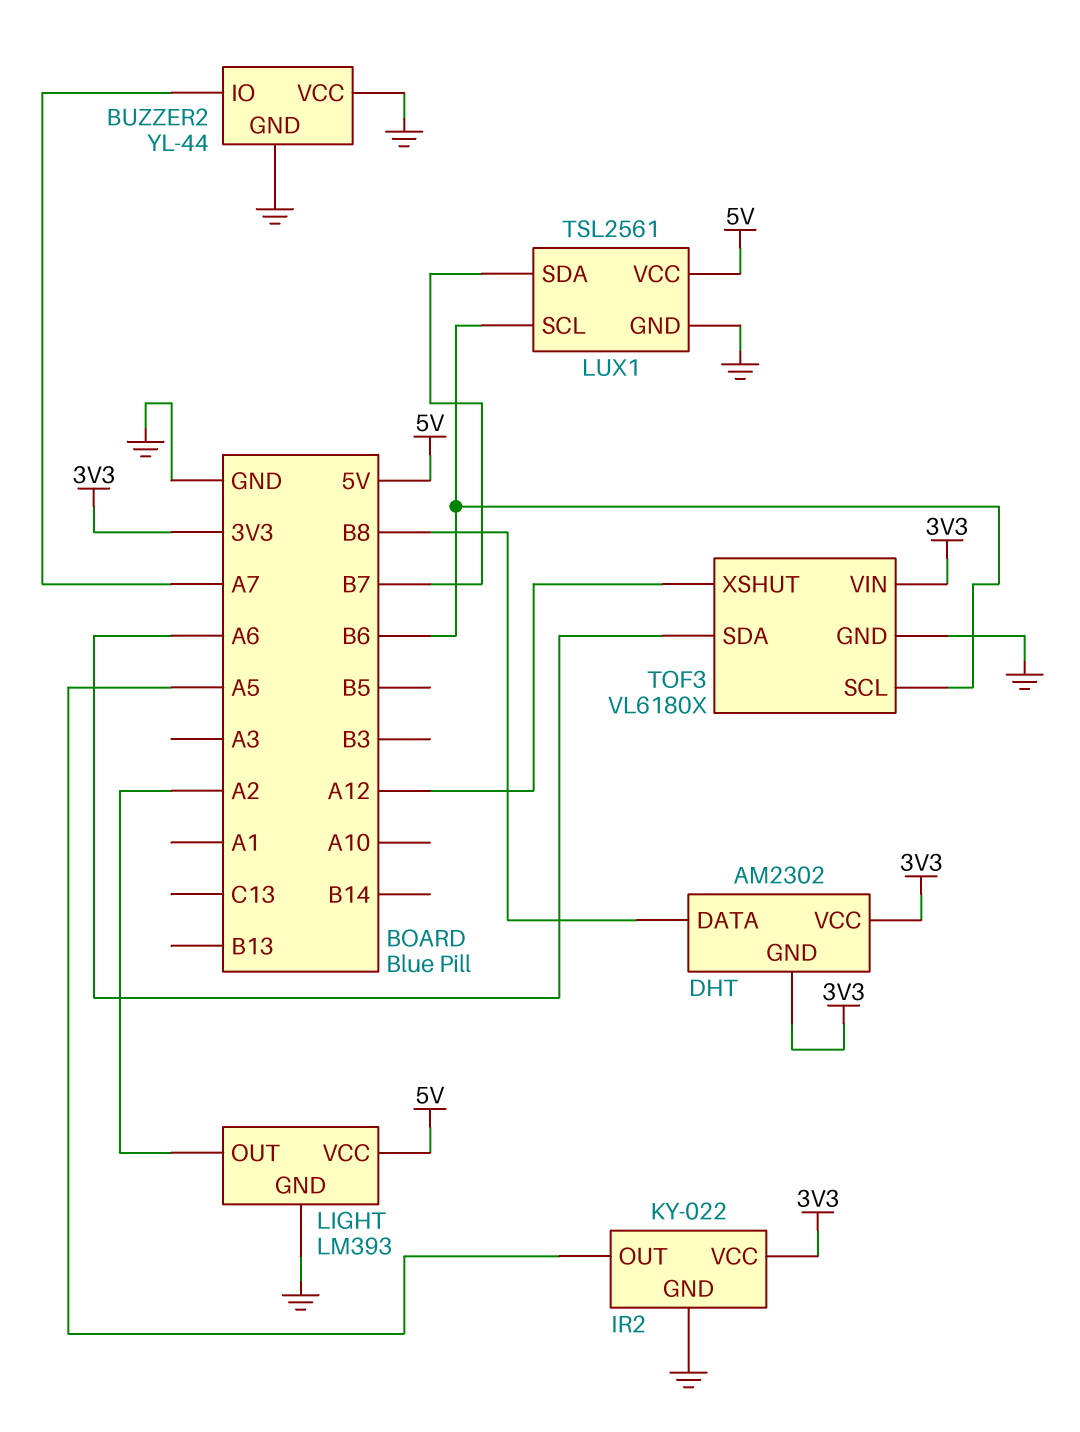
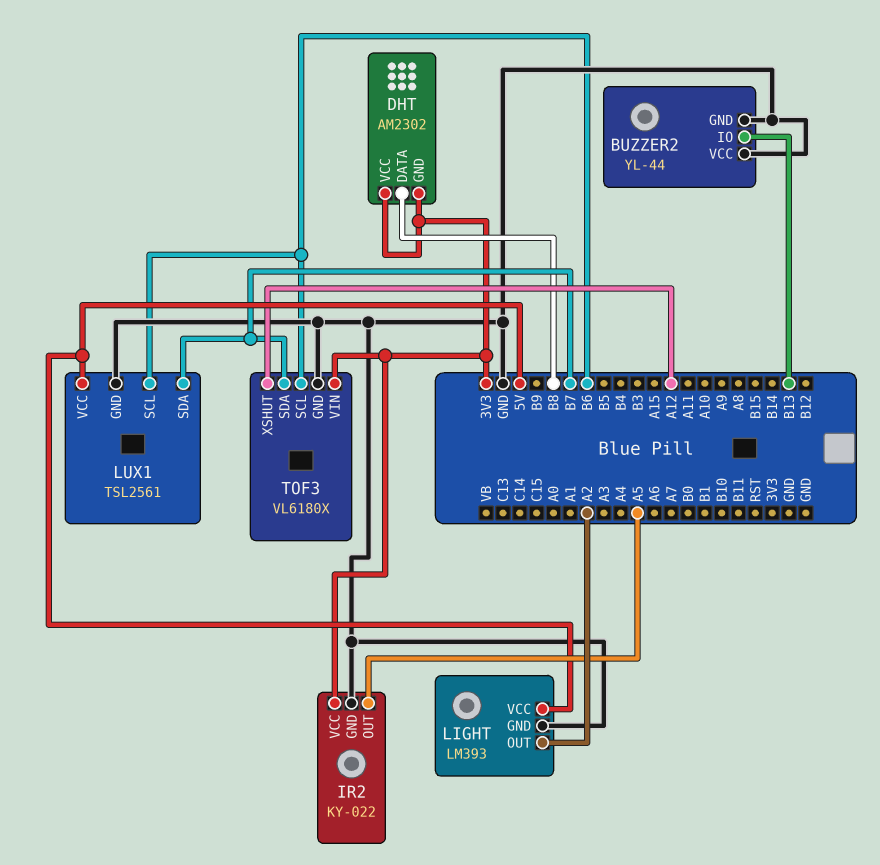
BUZZER2 pin IO: A7 -> B13
TOF3 pin SDA: A6 -> B7

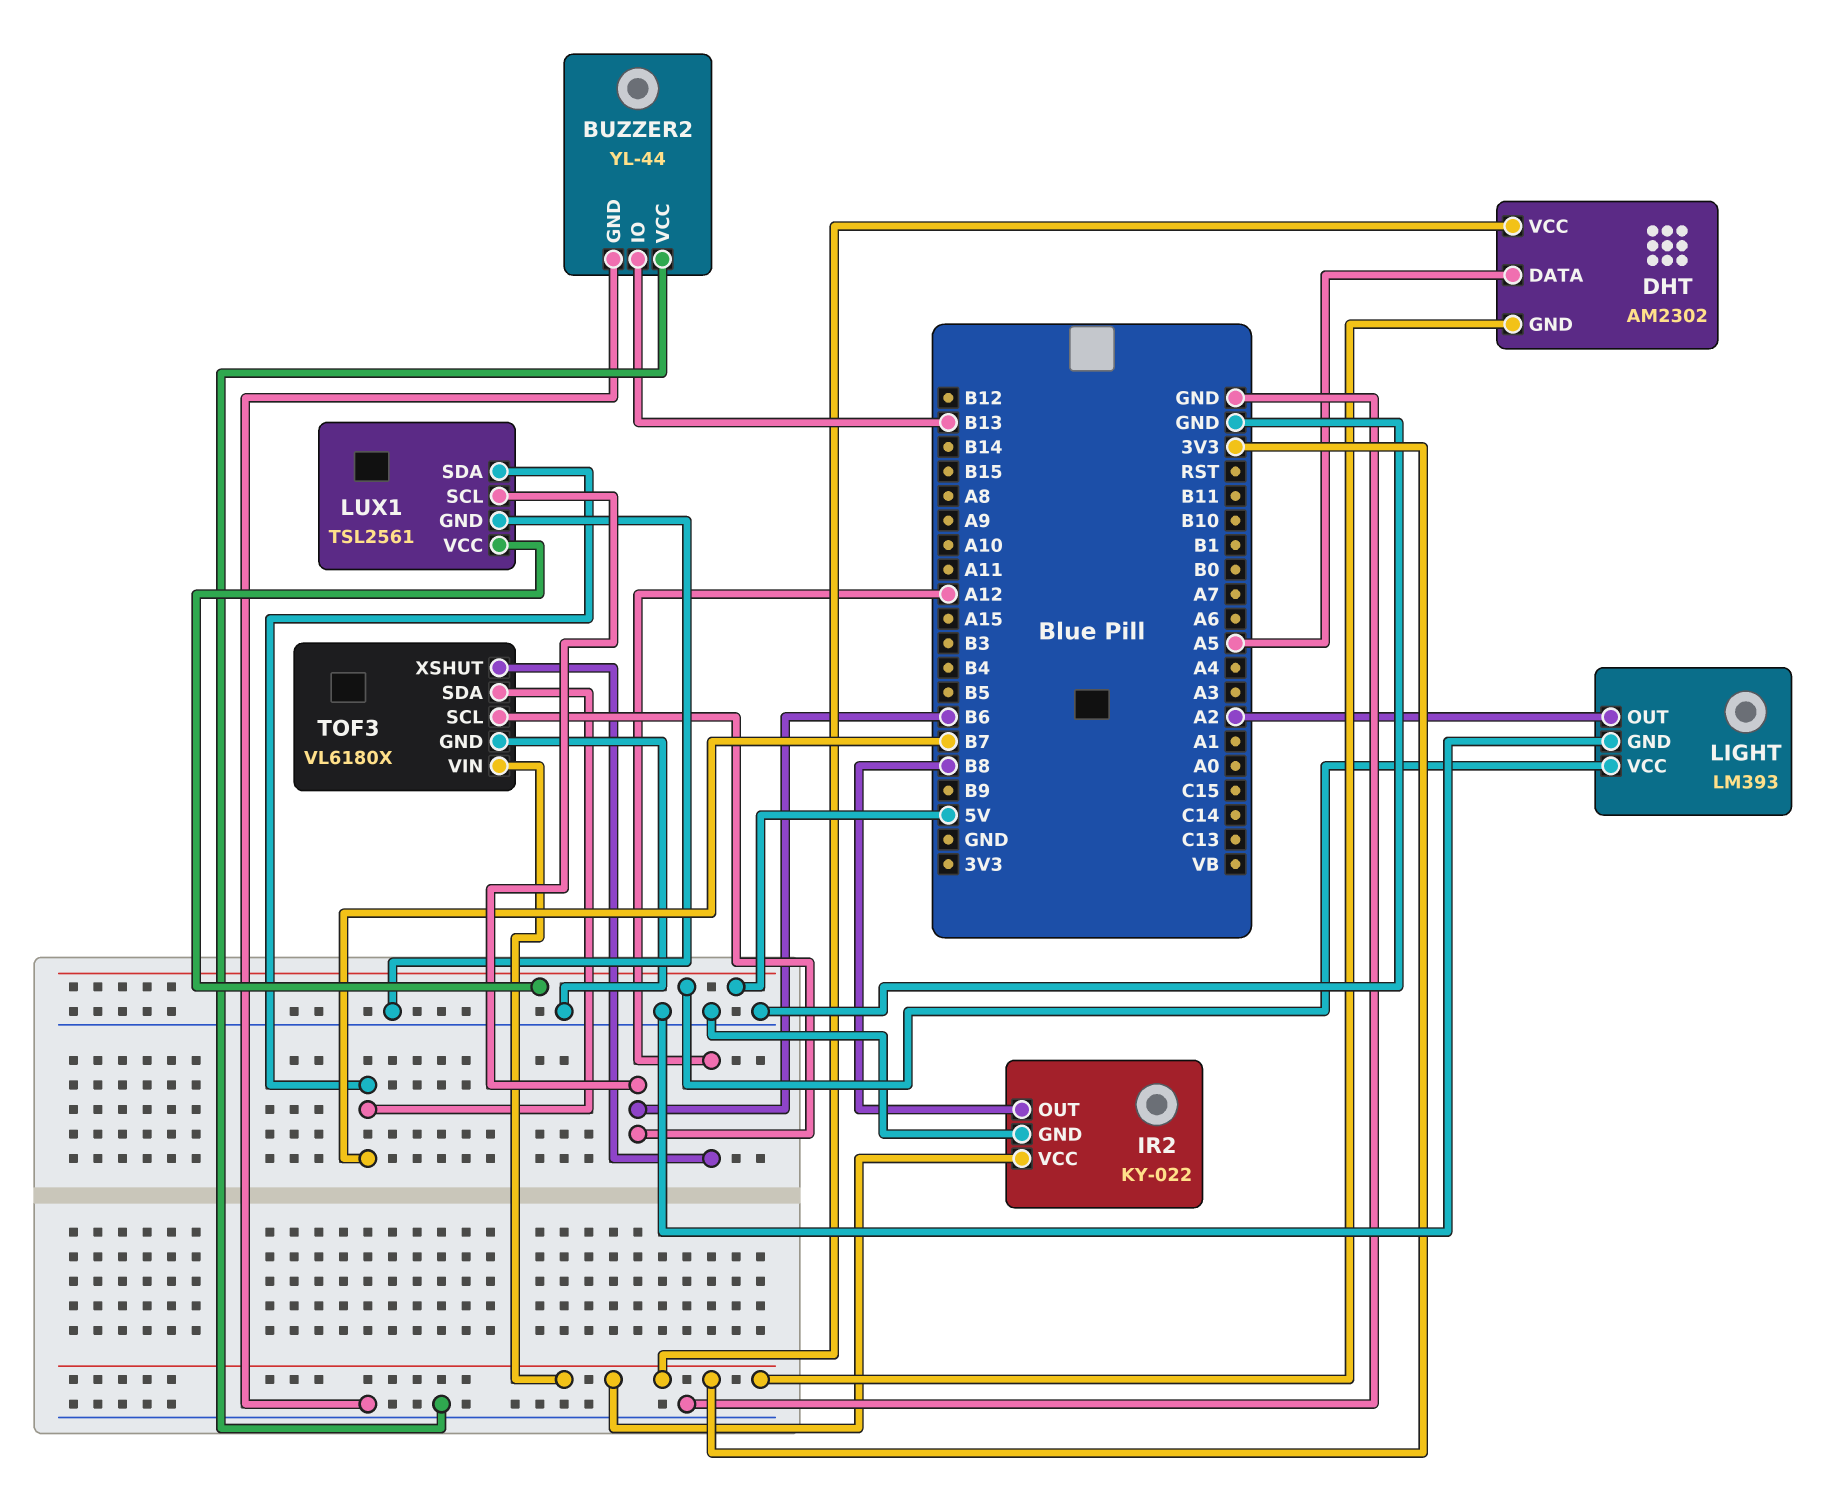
DHT pin DATA: B8 -> A5
IR2 pin OUT: A5 -> B8

